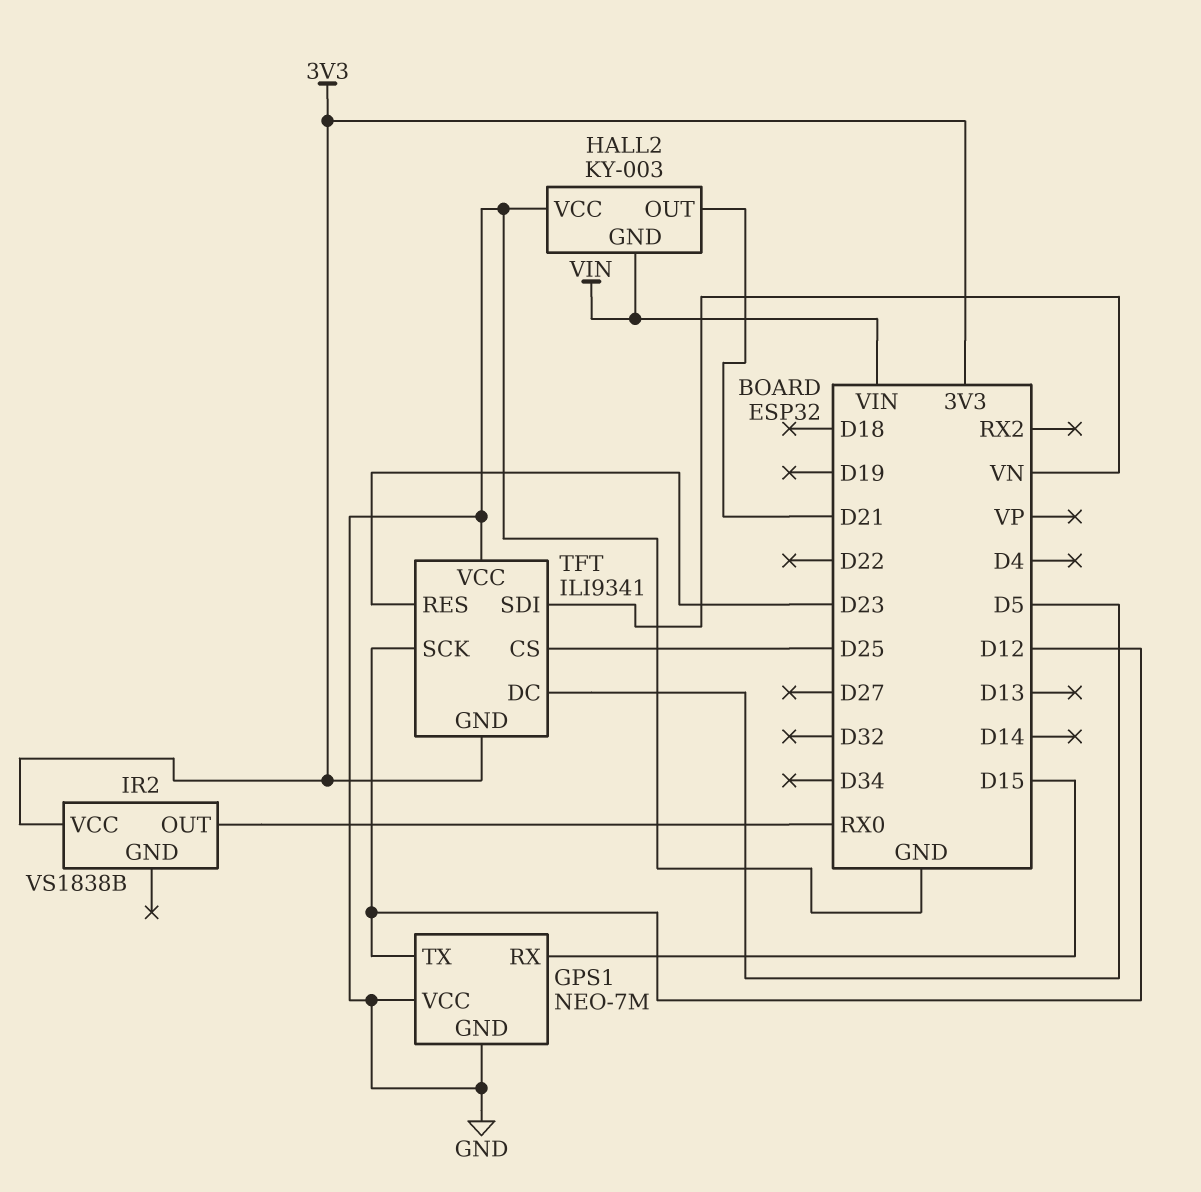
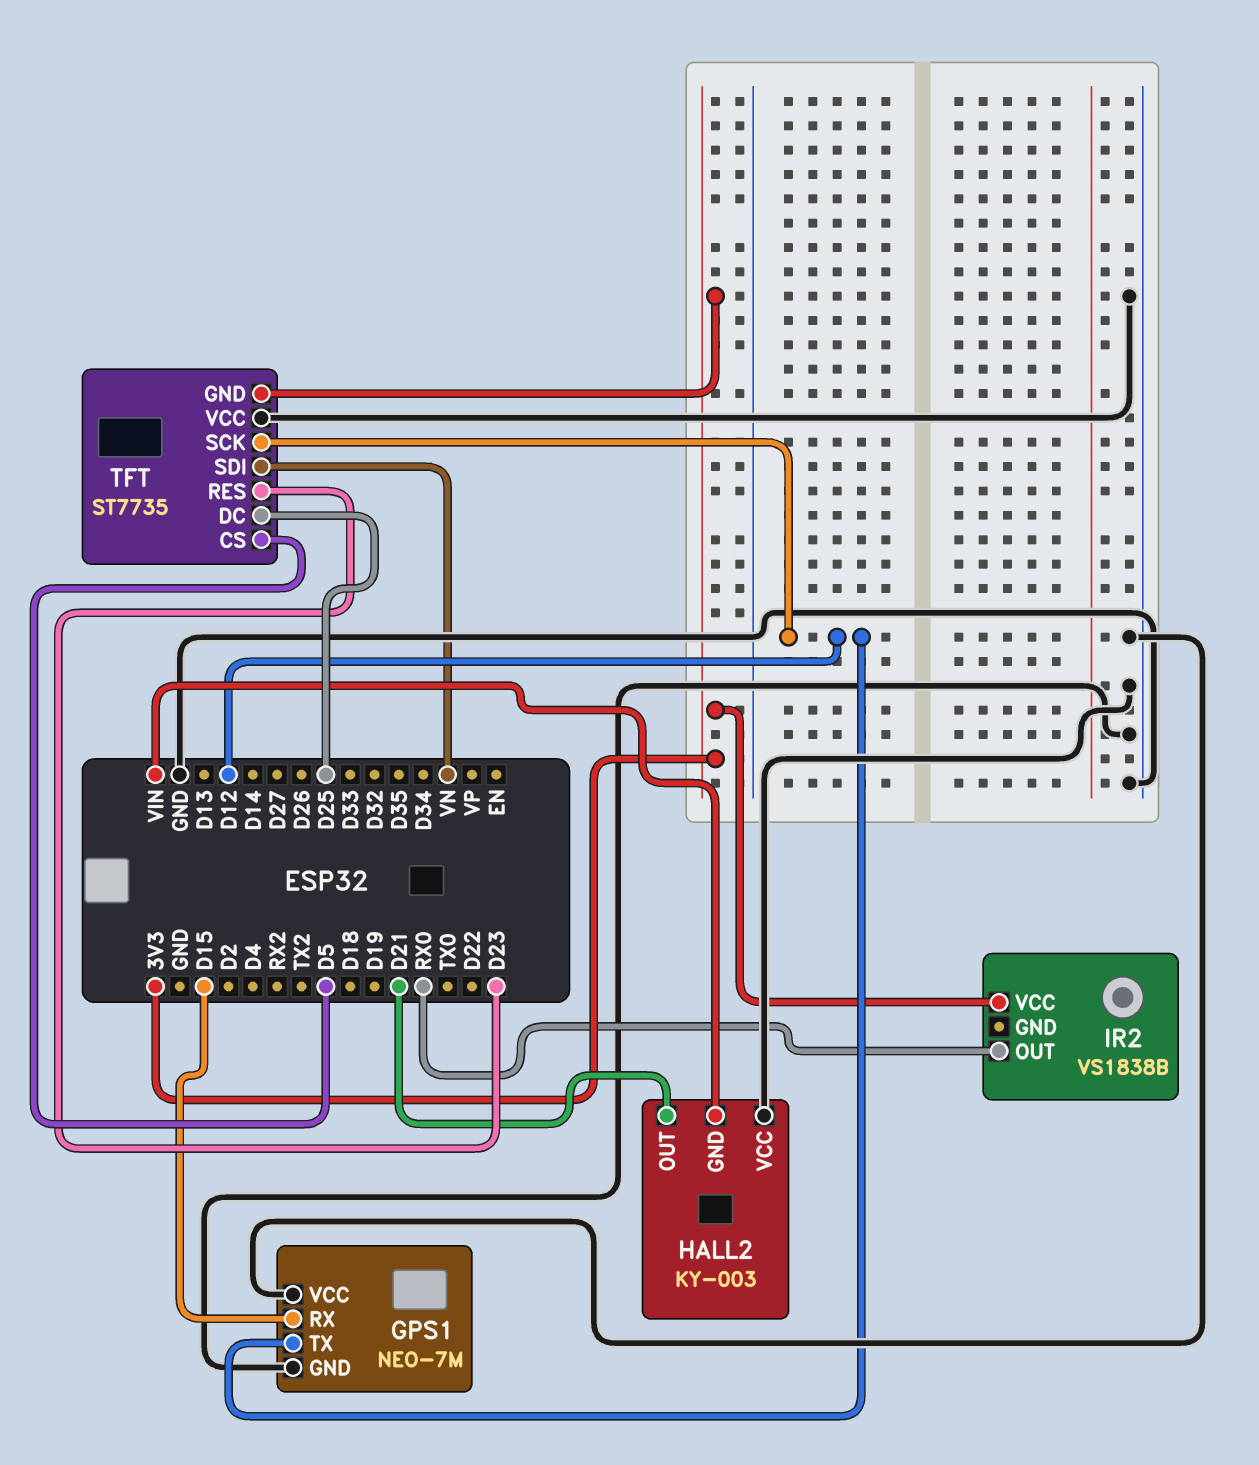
TFT: ILI9341 -> ST7735
TFT pin CS: D25 -> D5
TFT pin DC: D5 -> D25

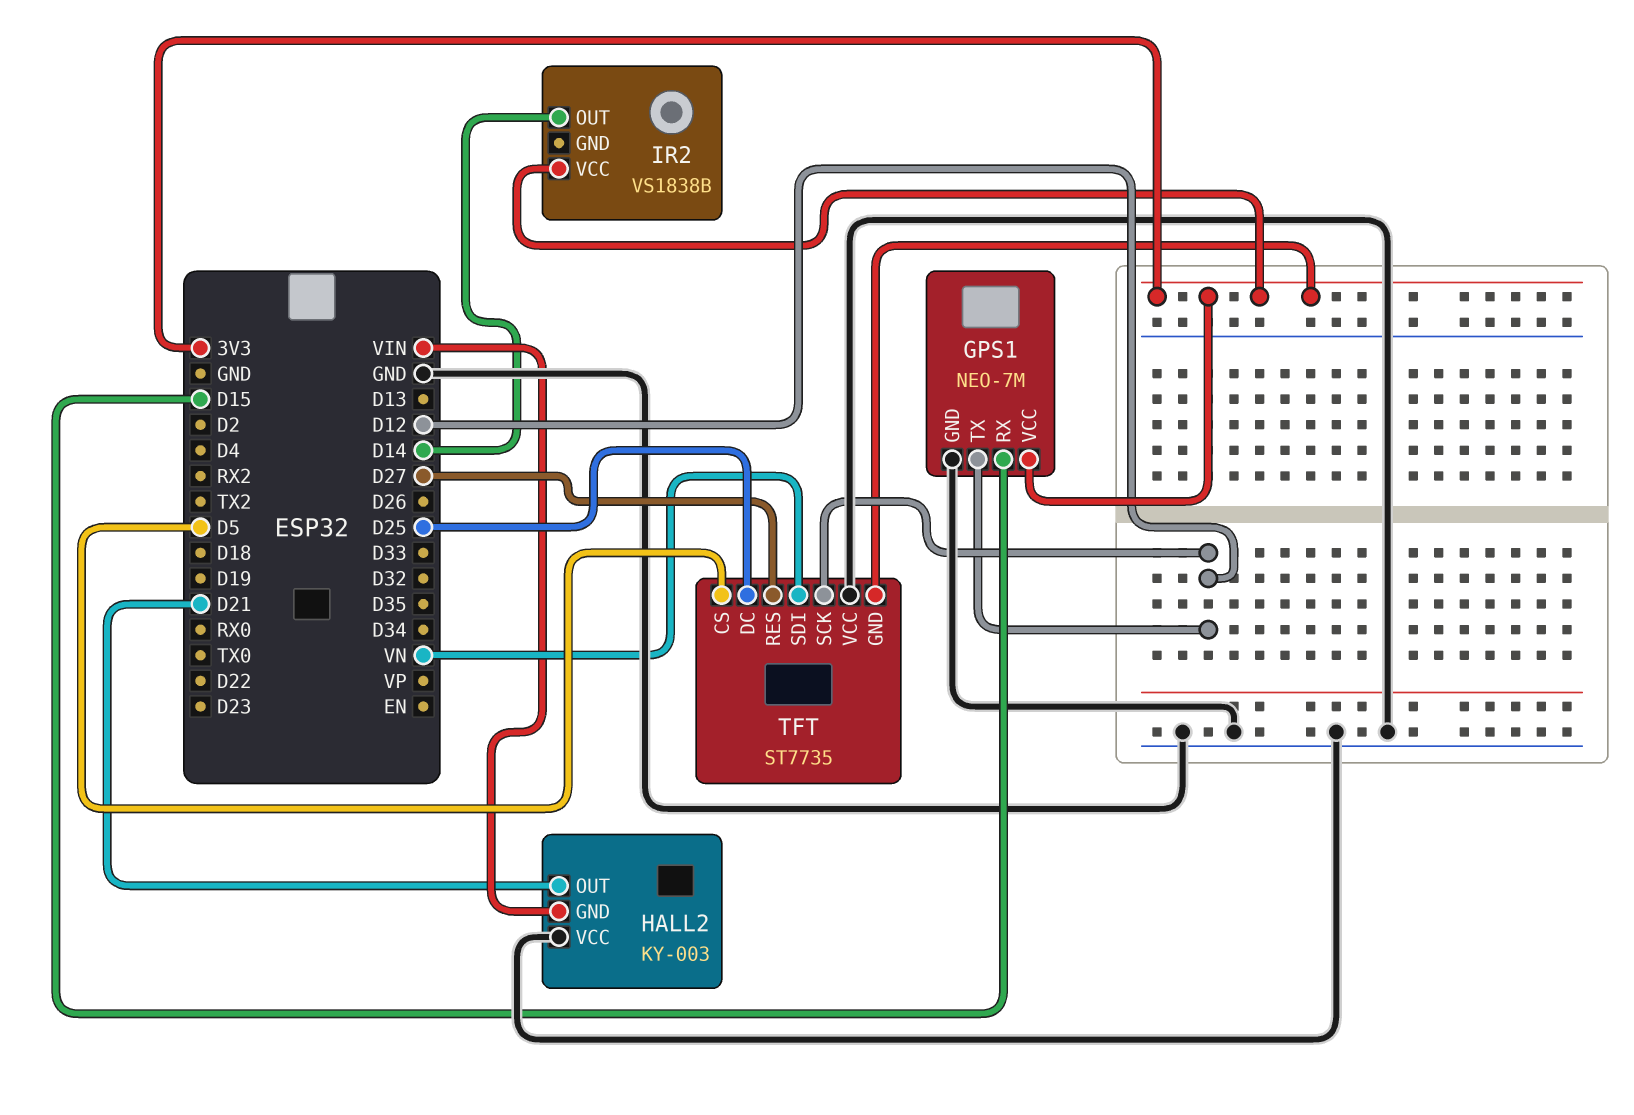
GPS1 pin VCC: GND -> 3V3
IR2 pin OUT: RX0 -> D14
TFT pin RES: D23 -> D27

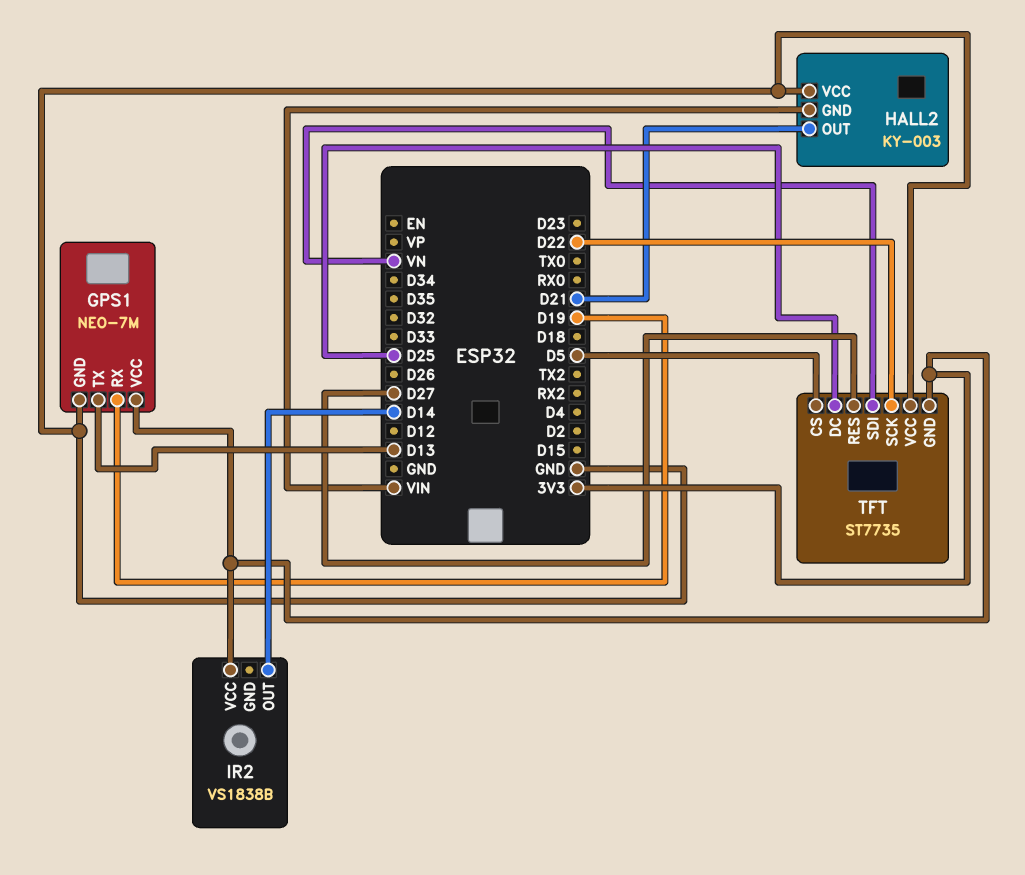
GPS1 pin RX: D15 -> D19
GPS1 pin TX: D12 -> D13
TFT pin SCK: D12 -> D22

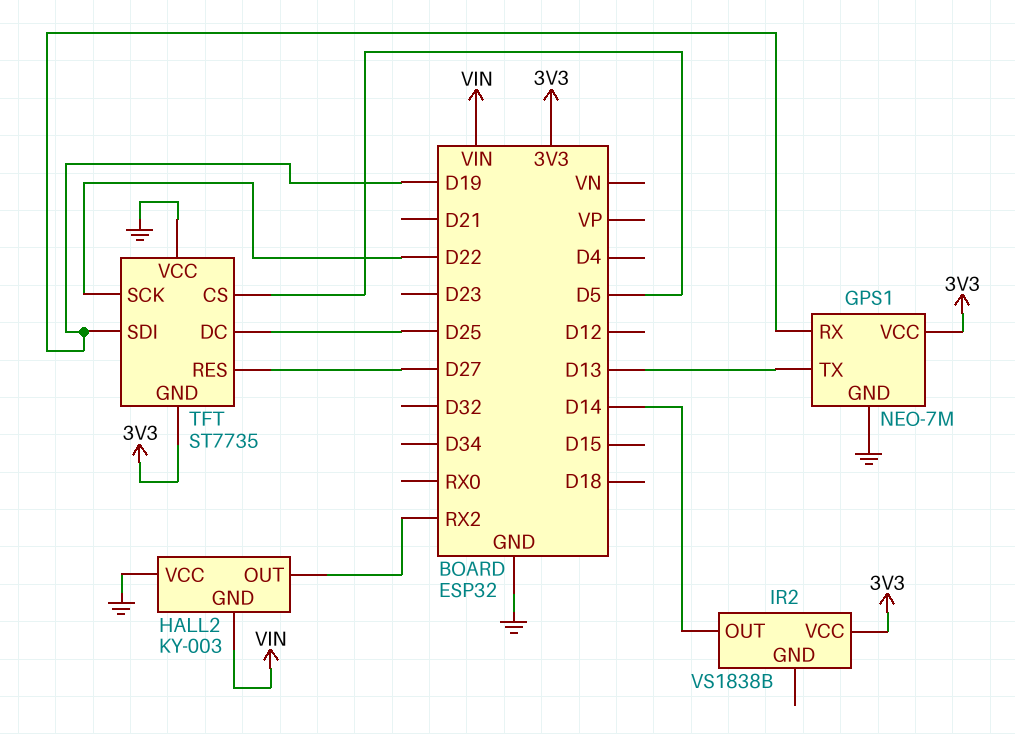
HALL2 pin OUT: D21 -> RX2
TFT pin SDI: VN -> D19

